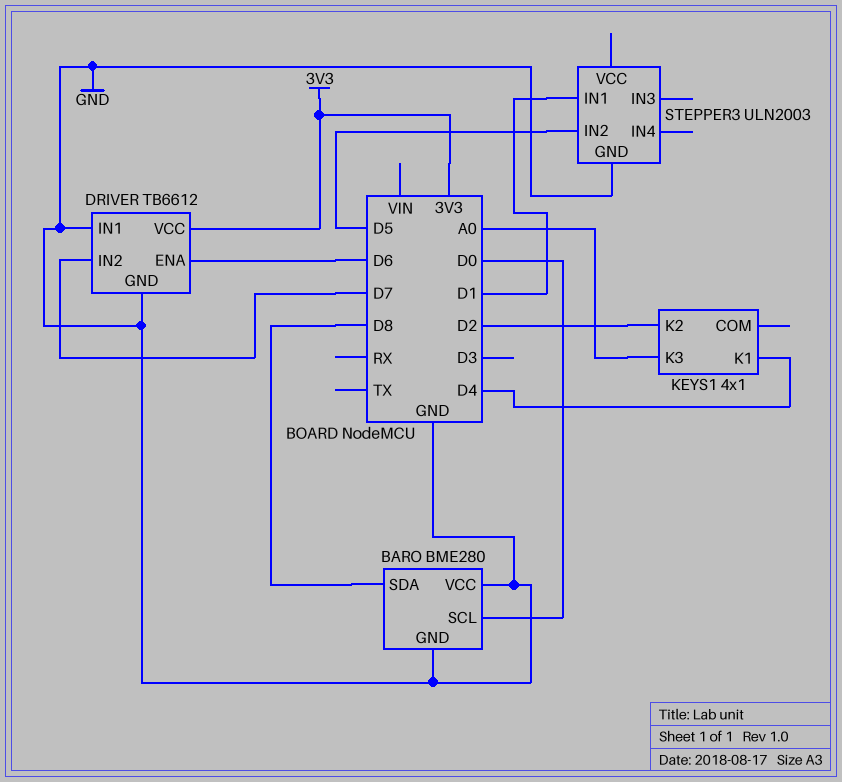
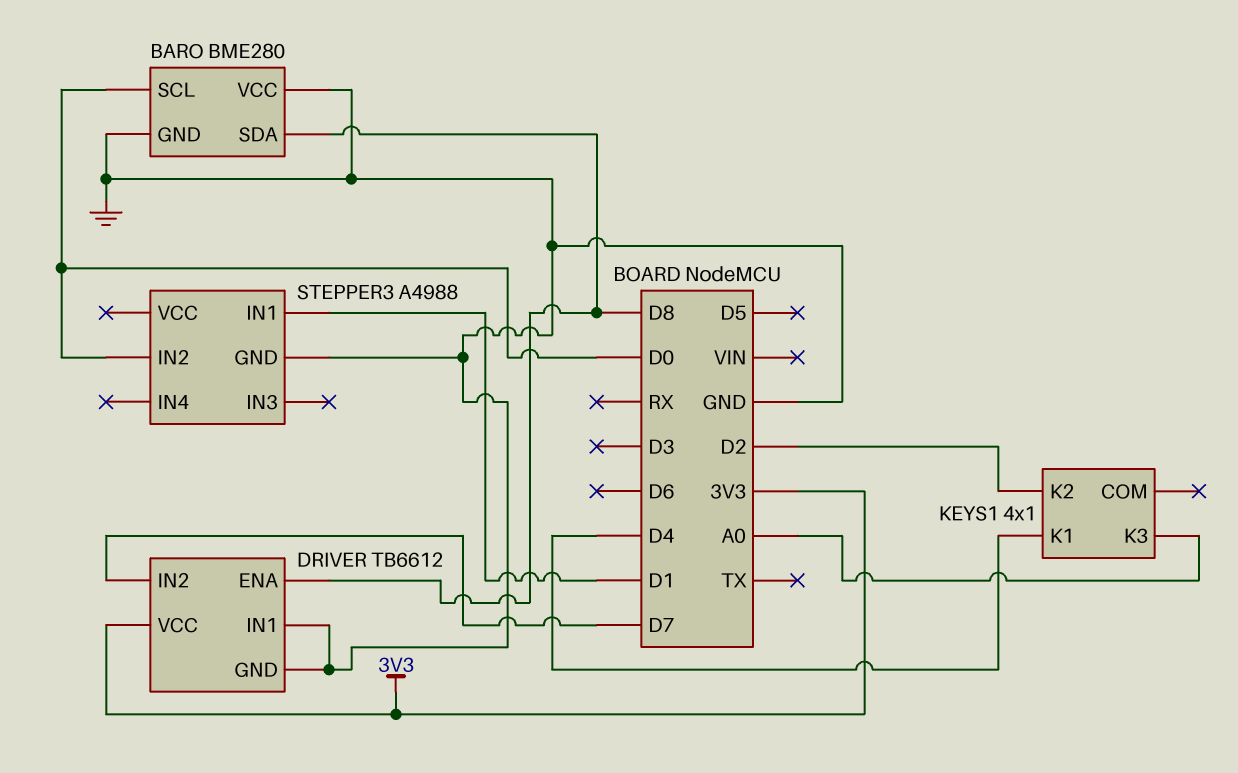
DRIVER pin ENA: D6 -> D8
STEPPER3: ULN2003 -> A4988
STEPPER3 pin IN2: D5 -> D0

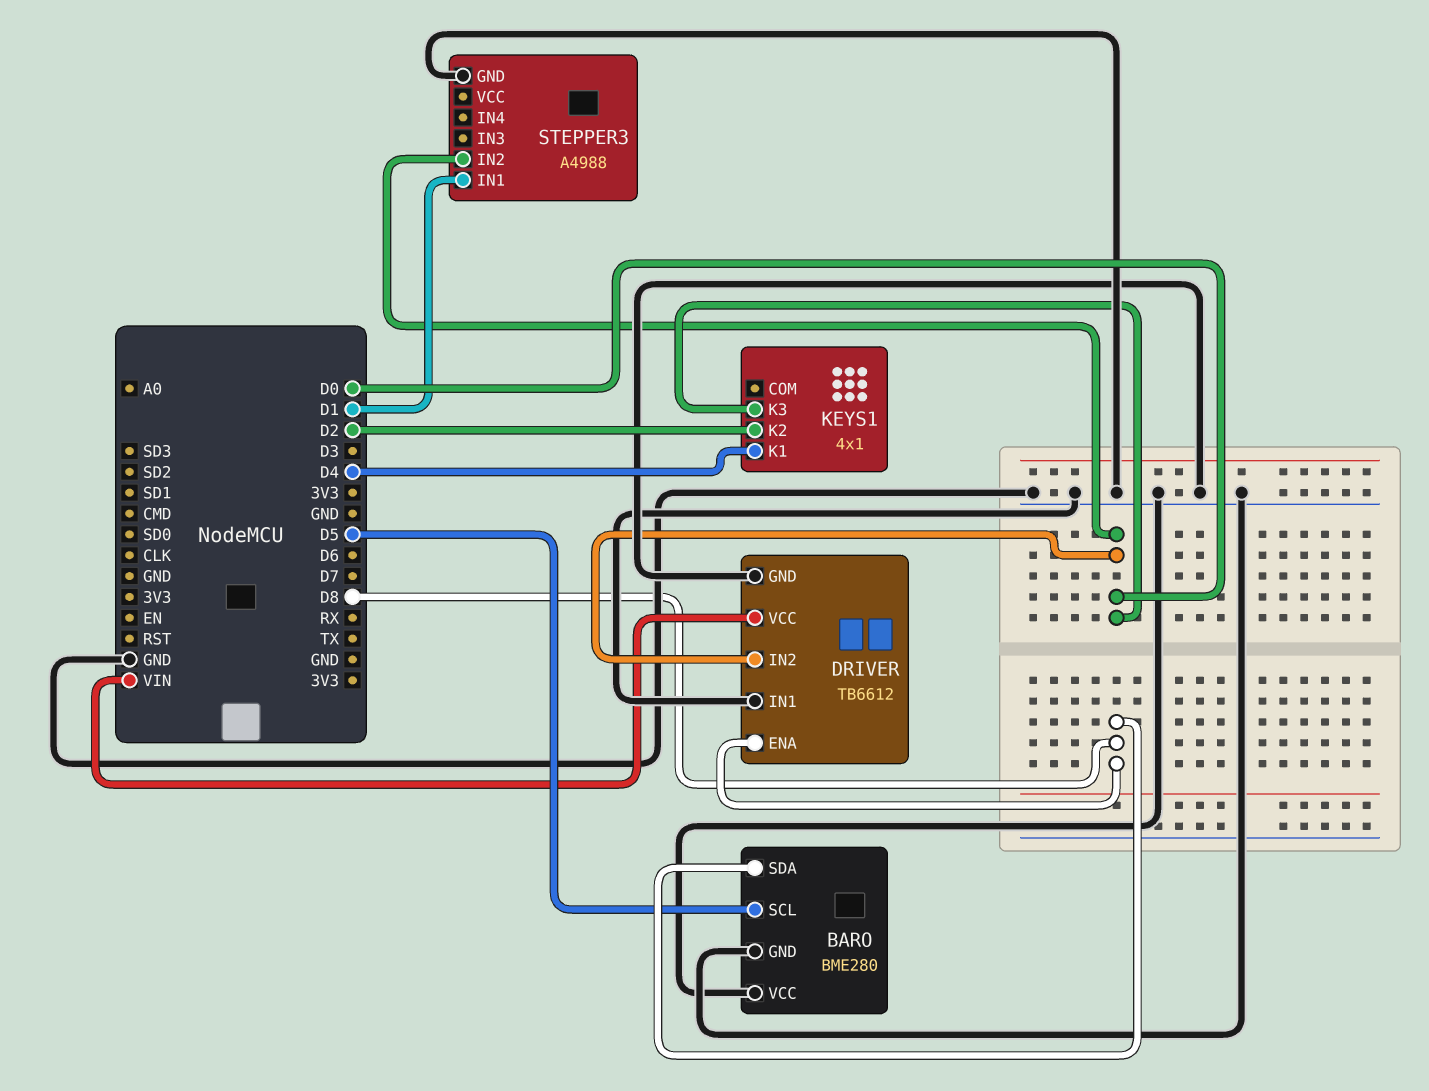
BARO pin SCL: D0 -> D5
DRIVER pin IN2: D7 -> D0
DRIVER pin VCC: 3V3 -> VIN
KEYS1 pin K3: A0 -> D0

